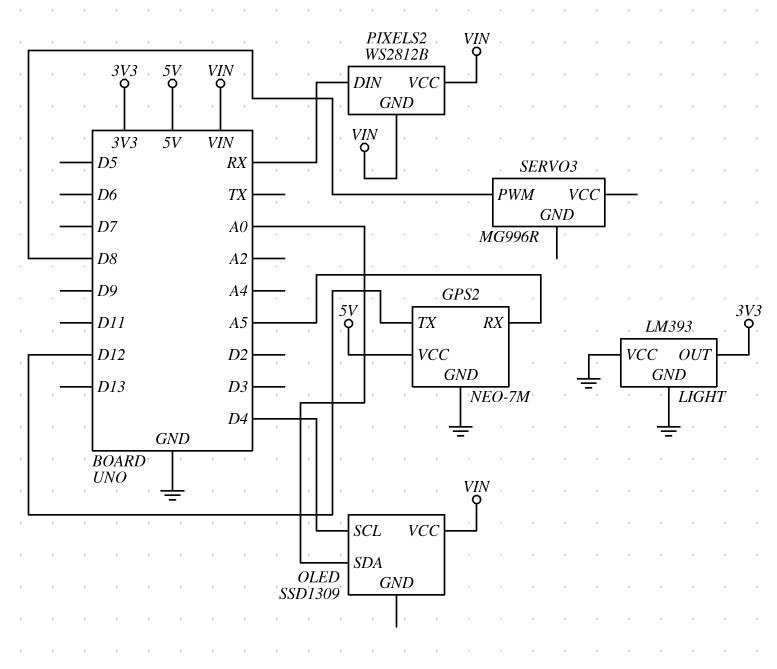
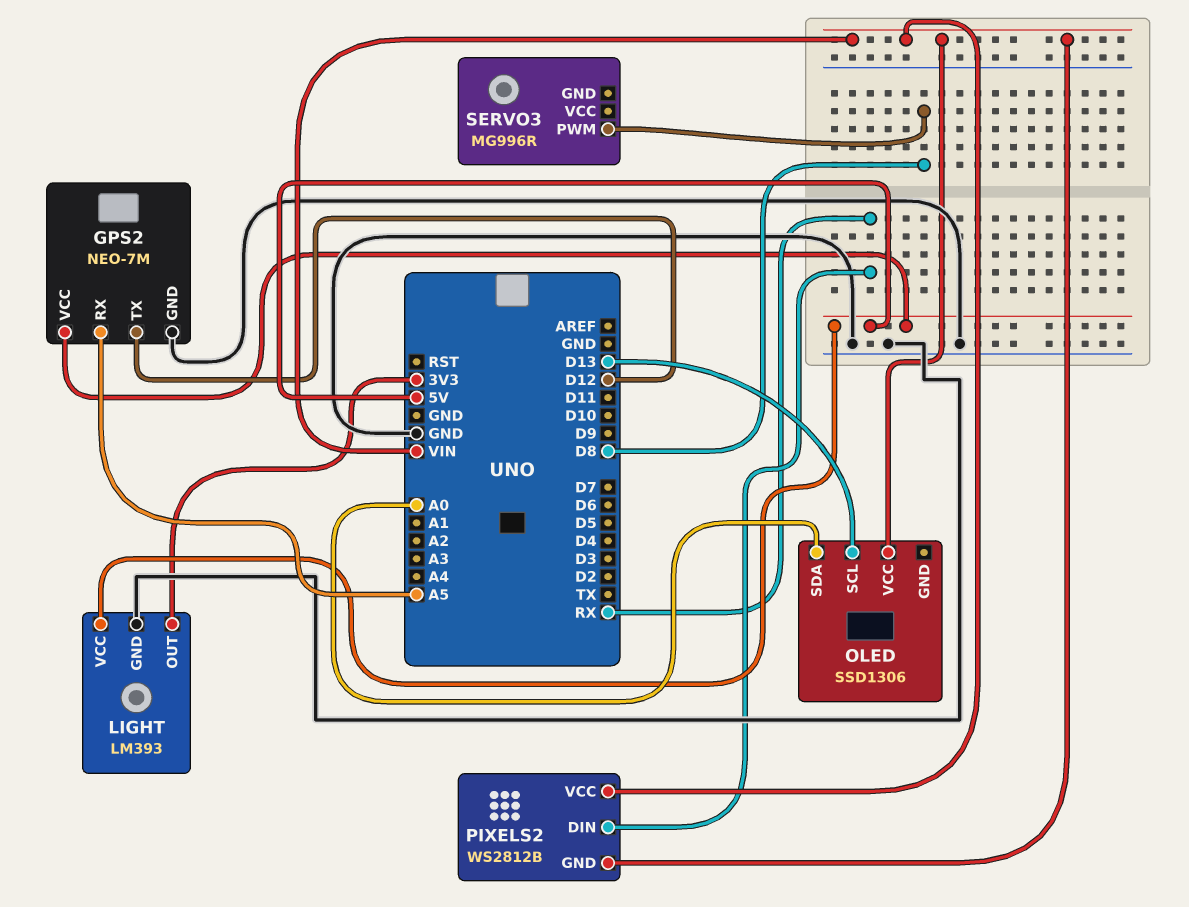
LIGHT pin VCC: GND -> 5V
OLED: SSD1309 -> SSD1306
OLED pin SCL: D4 -> D13

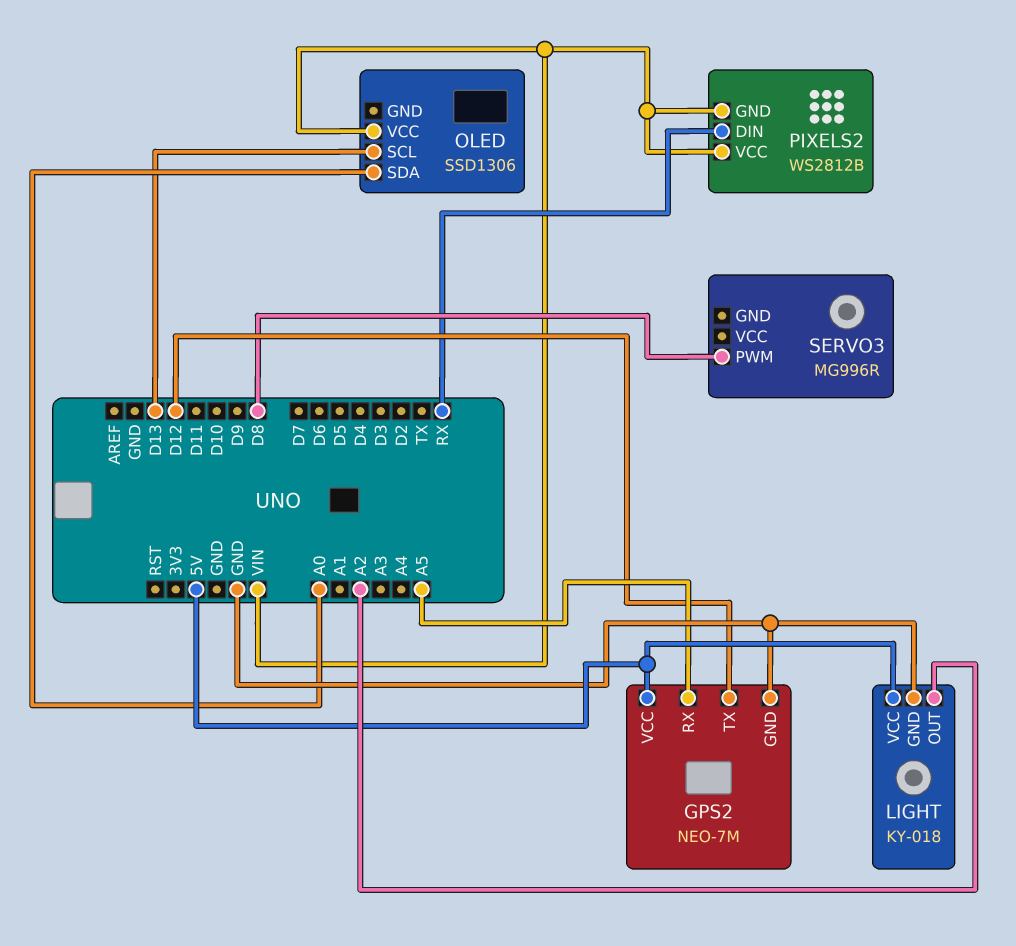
LIGHT: LM393 -> KY-018
LIGHT pin OUT: 3V3 -> A2

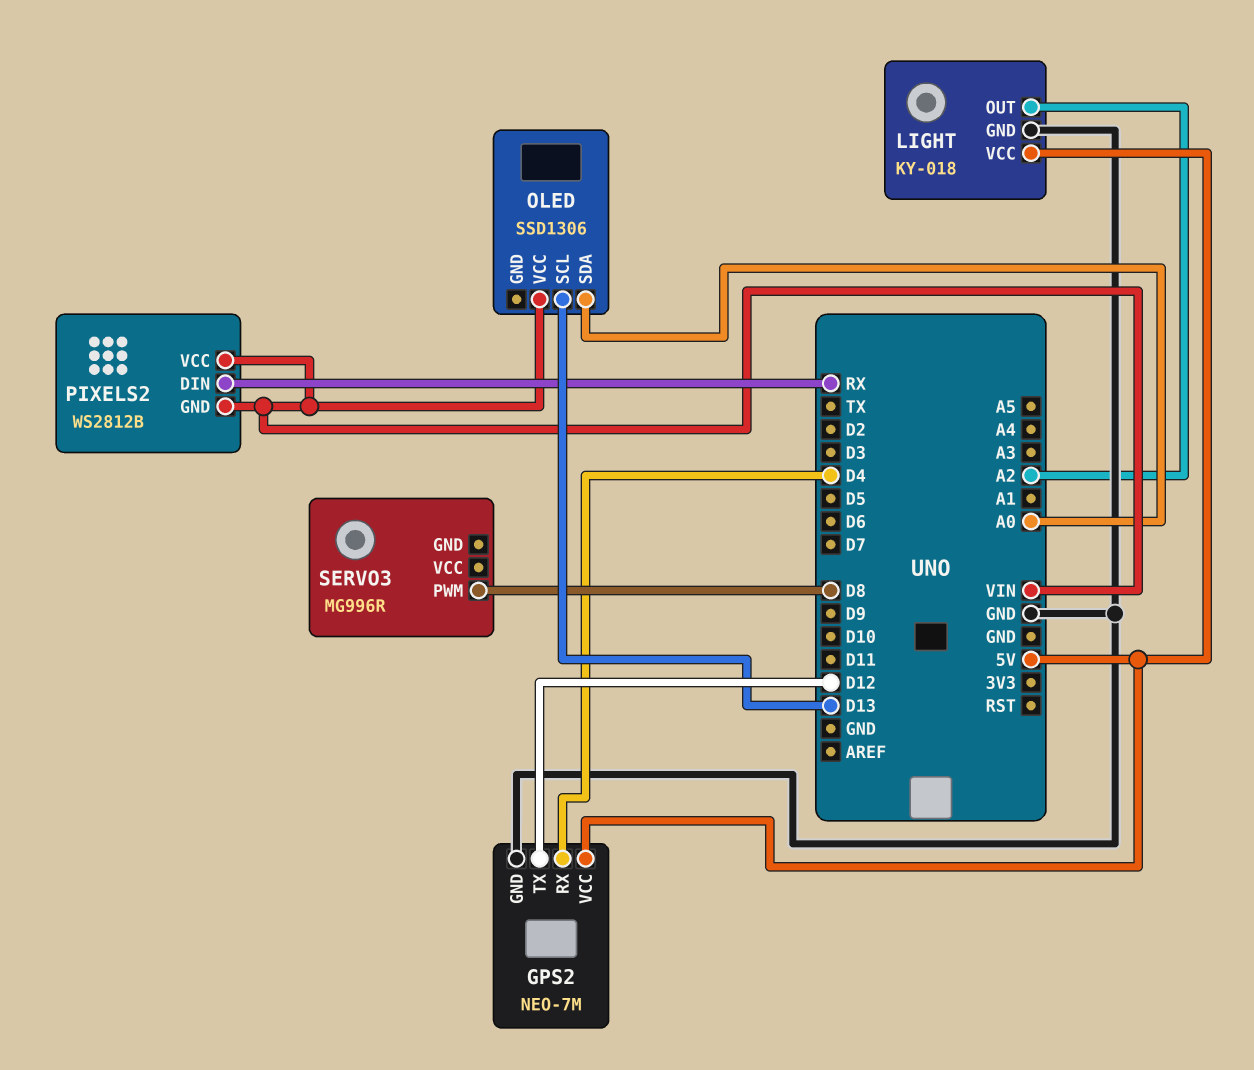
GPS2 pin RX: A5 -> D4

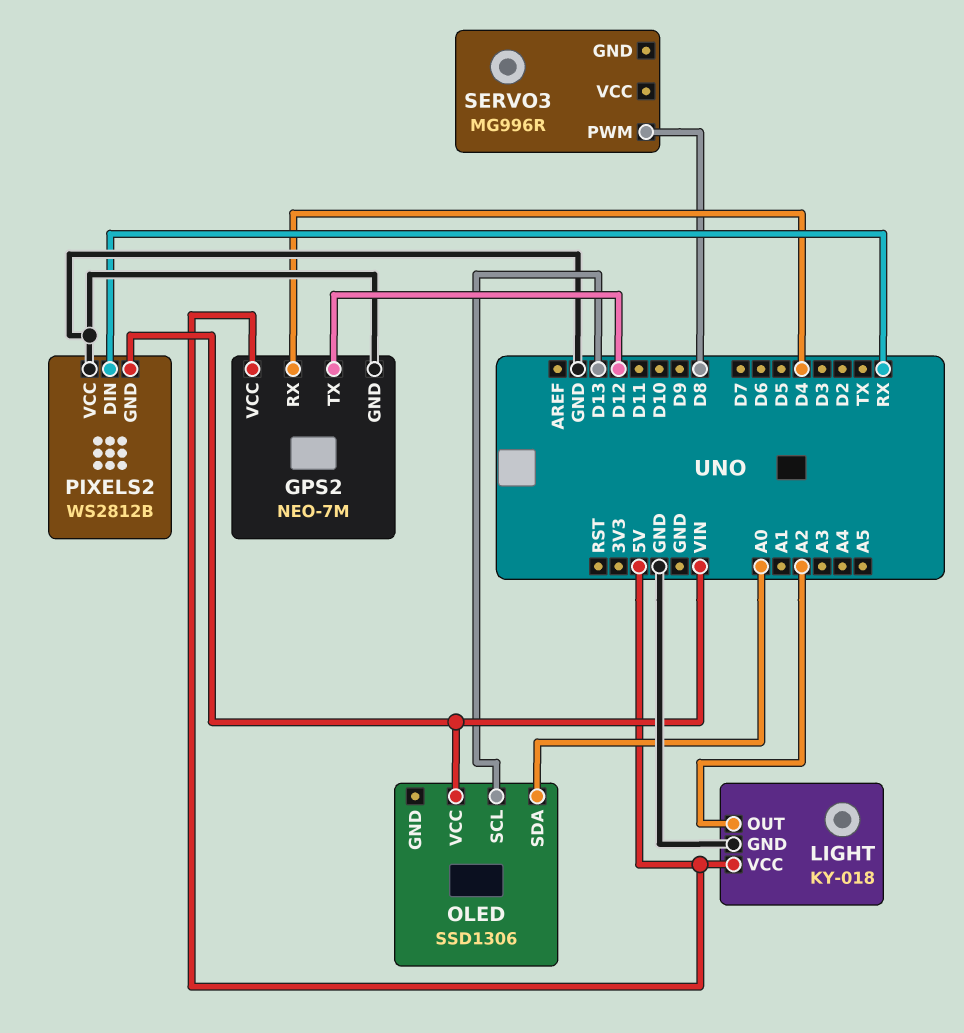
PIXELS2 pin VCC: VIN -> GND

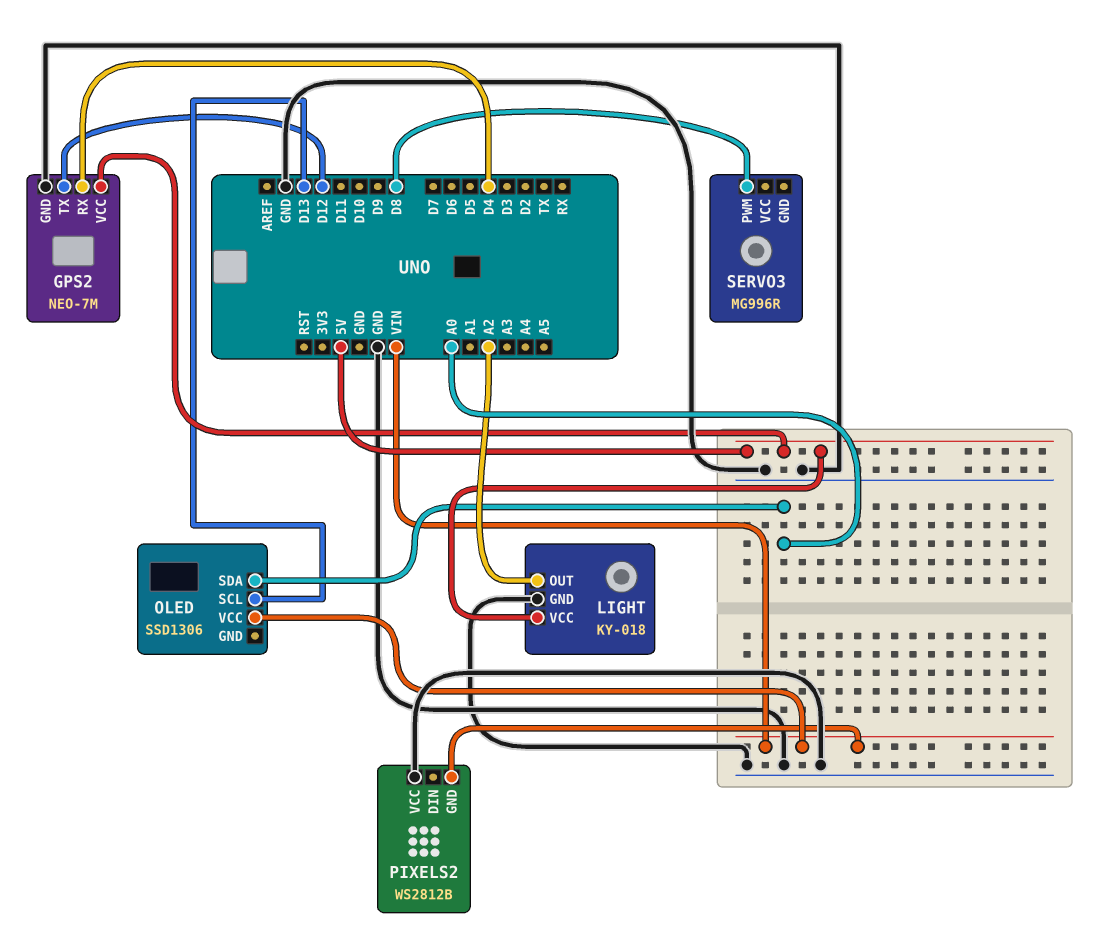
PIXELS2 pin DIN: RX -> none

